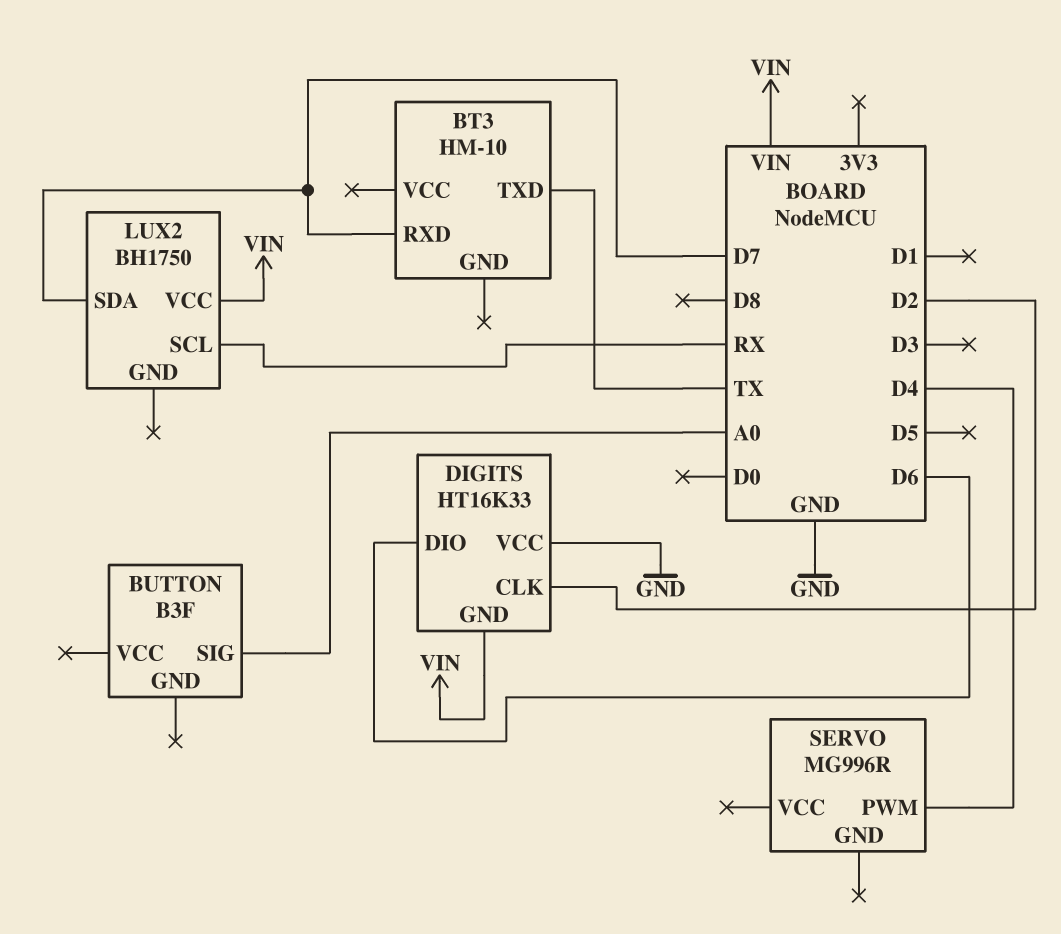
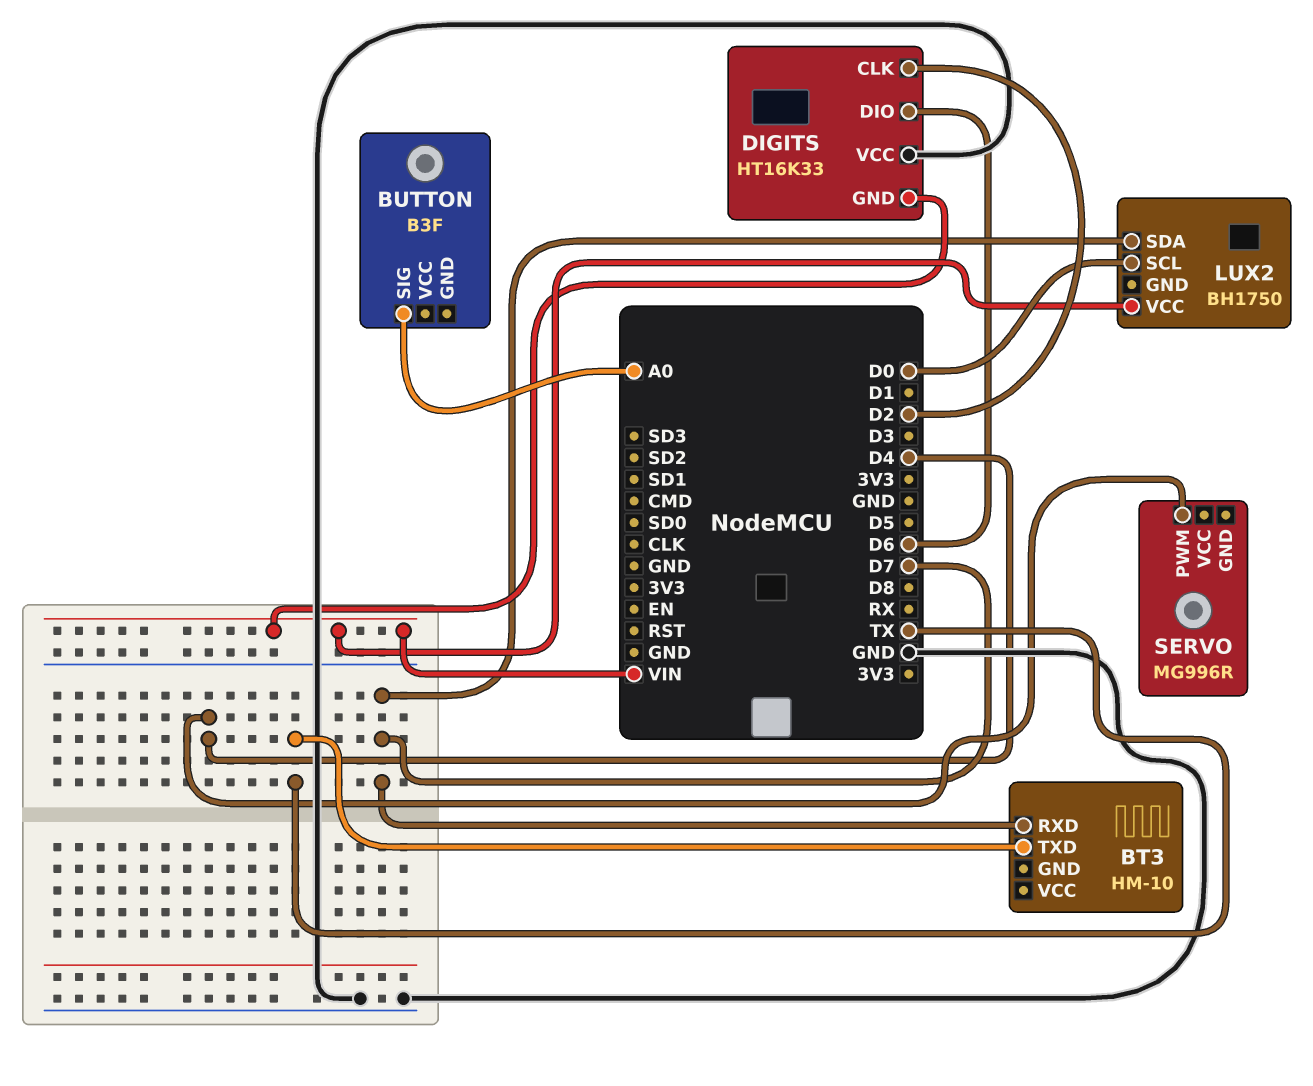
LUX2 pin SCL: RX -> D0

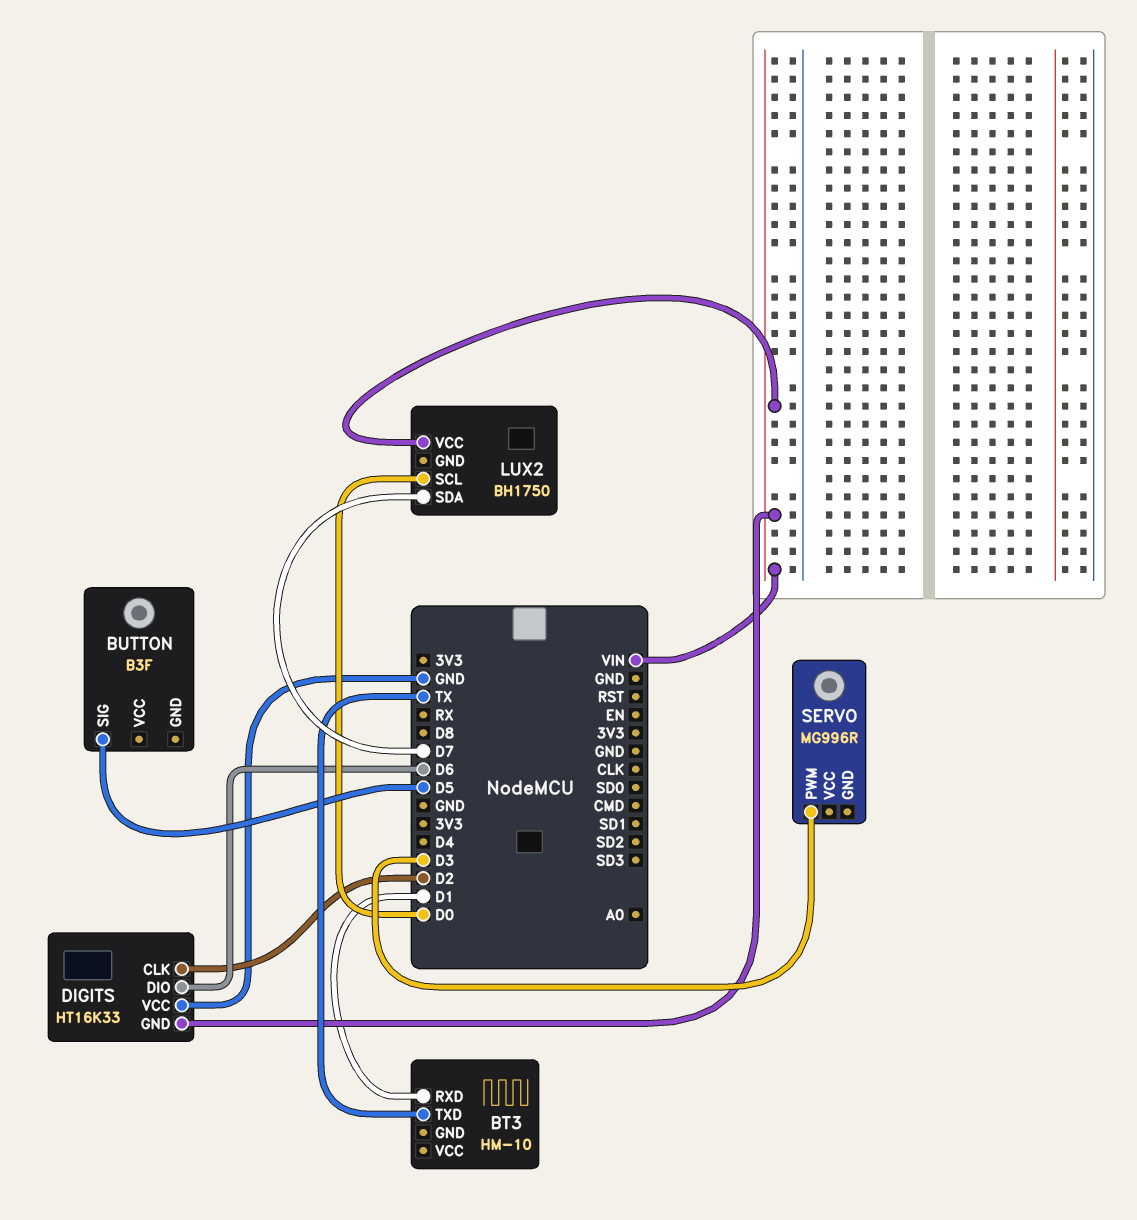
BT3 pin RXD: D7 -> D1
BUTTON pin SIG: A0 -> D5
SERVO pin PWM: D4 -> D3

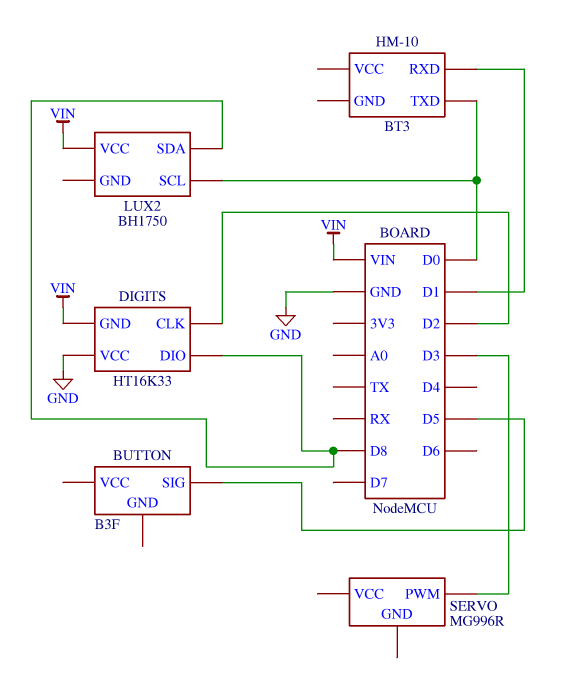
BT3 pin TXD: TX -> D0
DIGITS pin DIO: D6 -> D8
LUX2 pin SDA: D7 -> D8

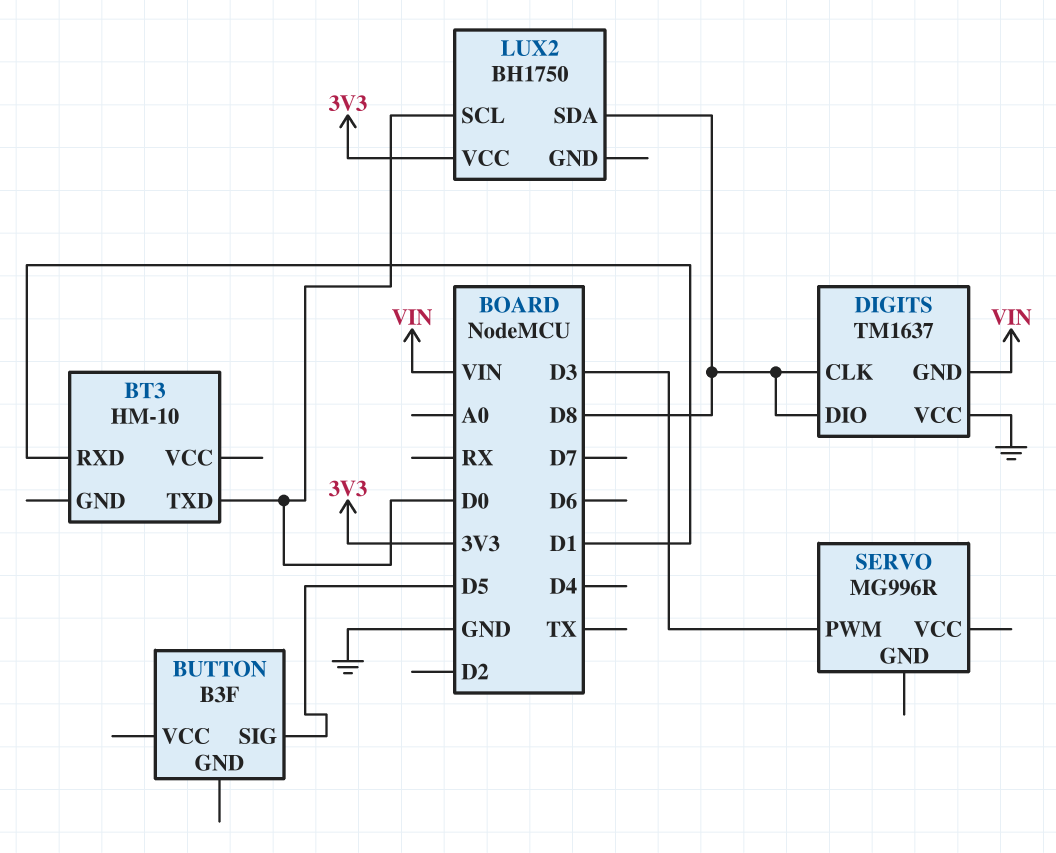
DIGITS: HT16K33 -> TM1637
DIGITS pin CLK: D2 -> D8
LUX2 pin VCC: VIN -> 3V3

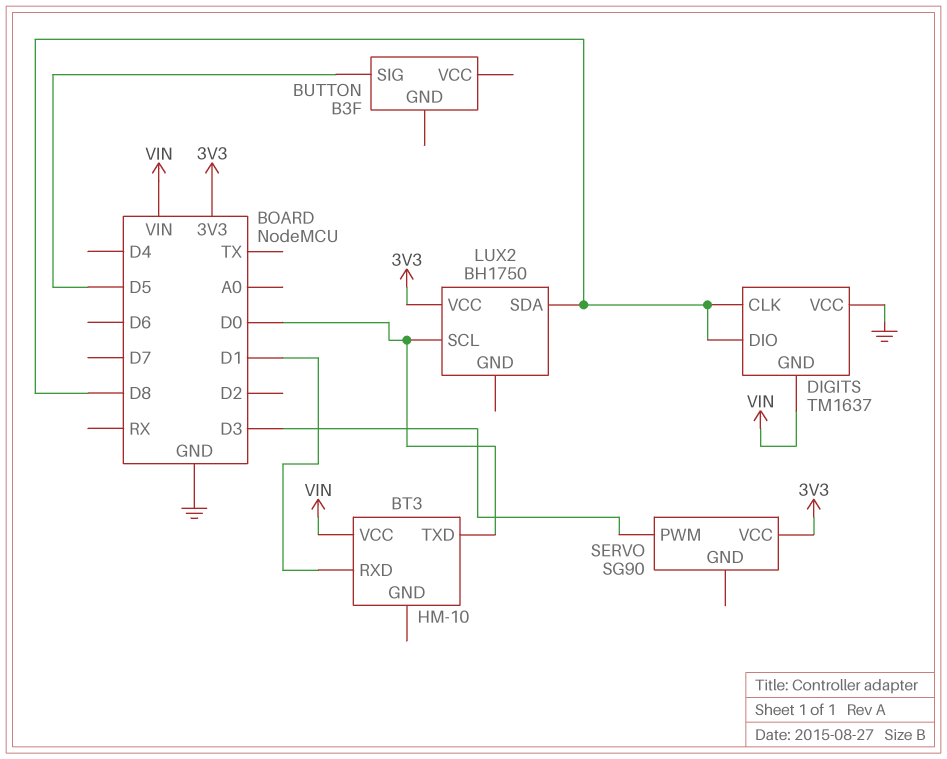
BT3 pin VCC: none -> VIN
SERVO: MG996R -> SG90
SERVO pin VCC: none -> 3V3

